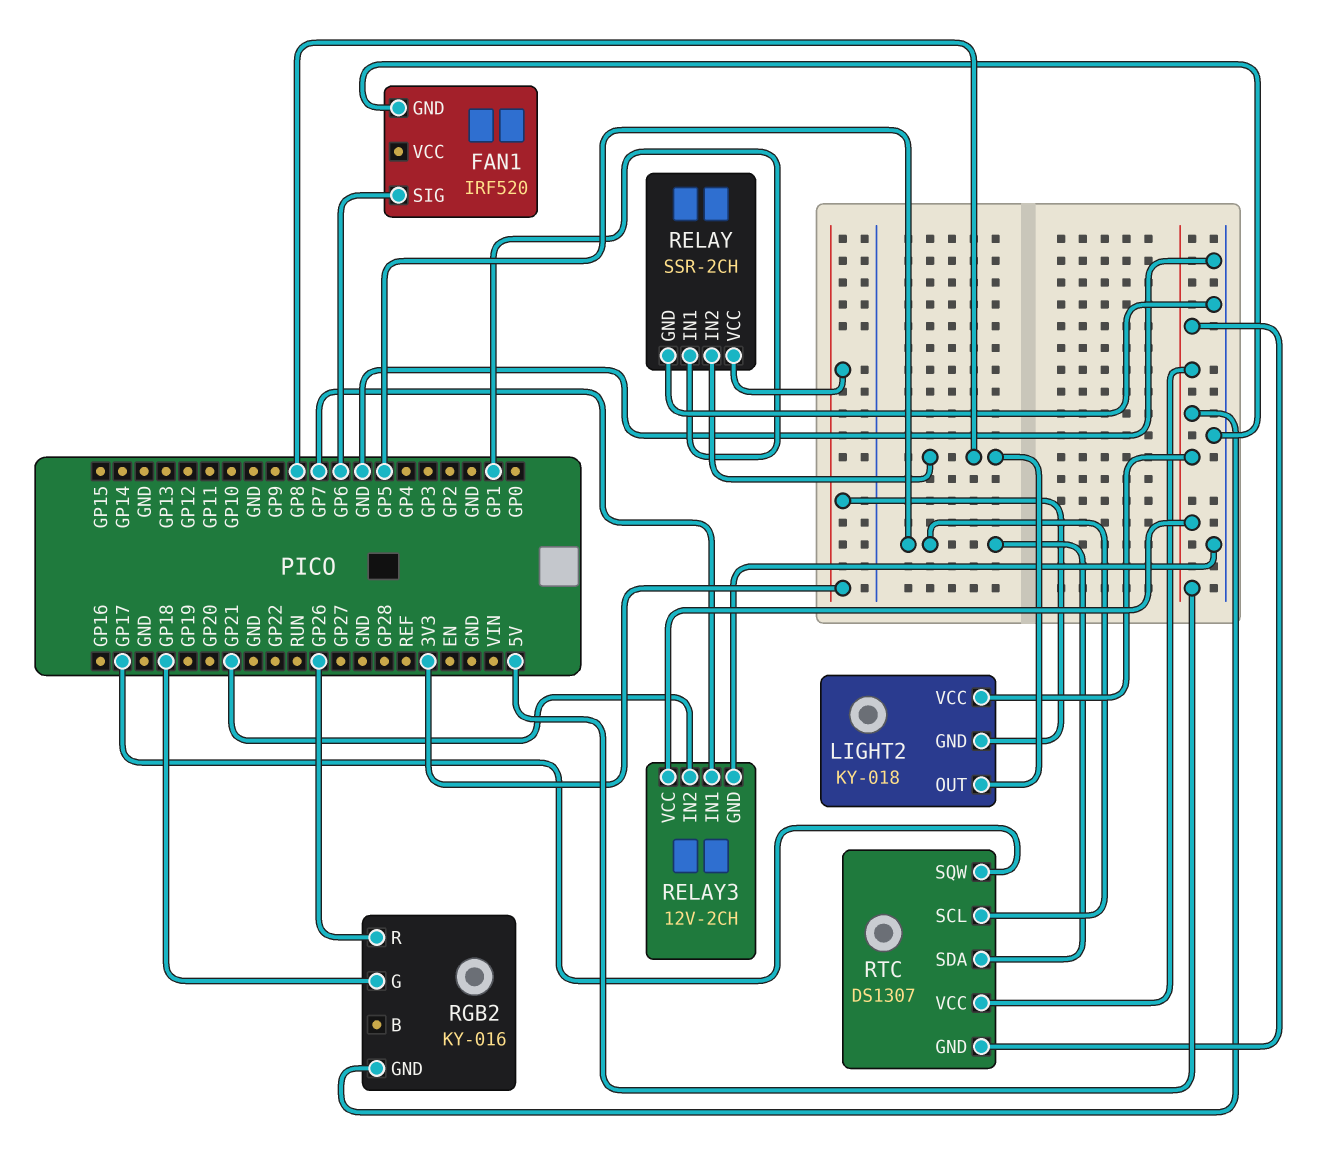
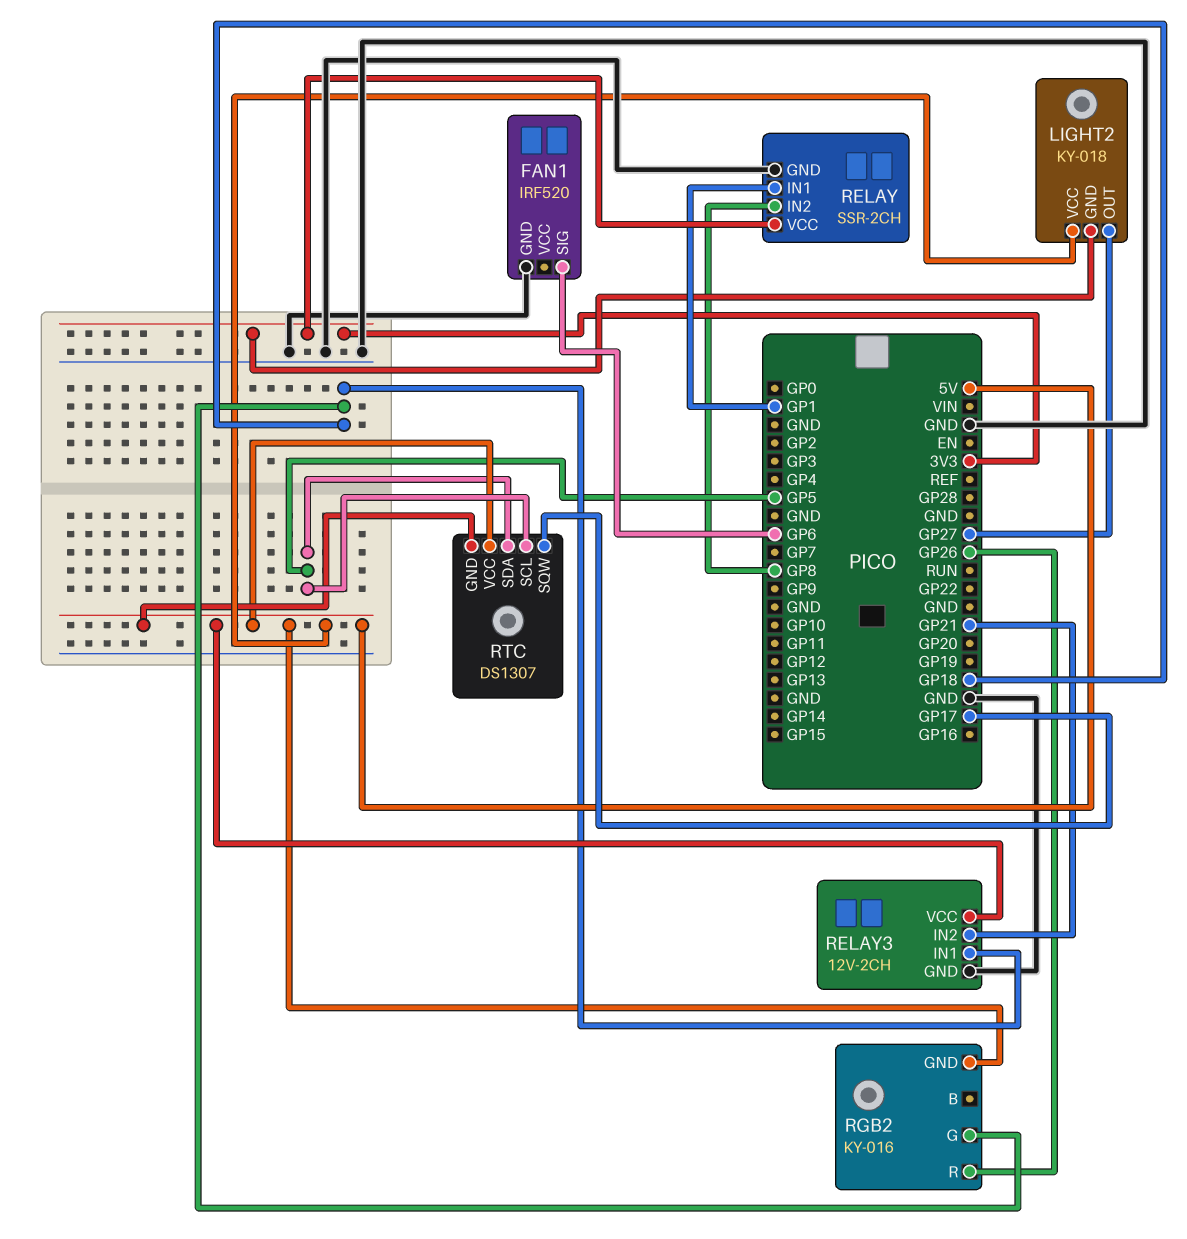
LIGHT2 pin OUT: GP8 -> GP27
RELAY3 pin IN1: GP7 -> GP18

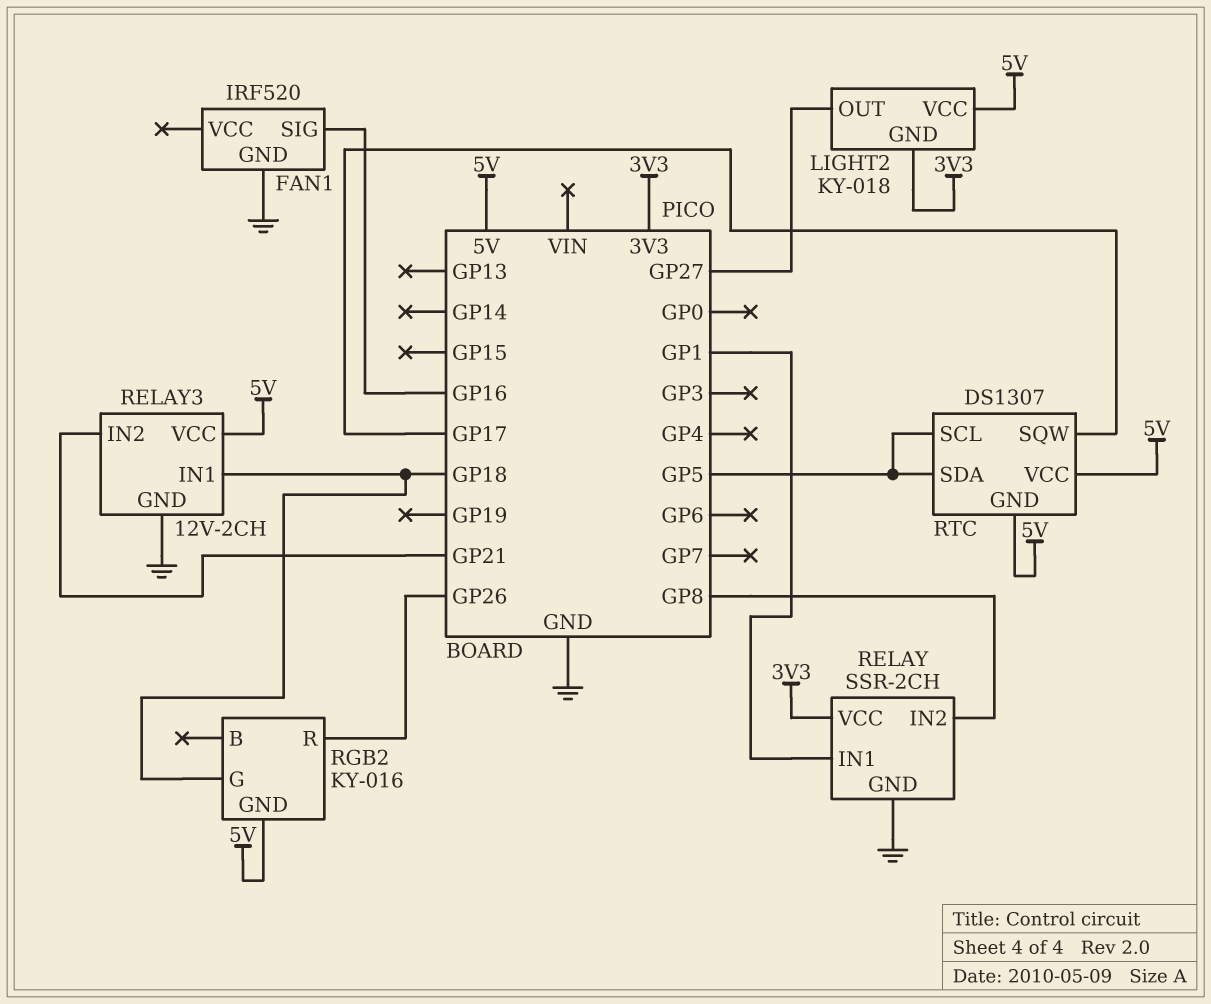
FAN1 pin SIG: GP6 -> GP16

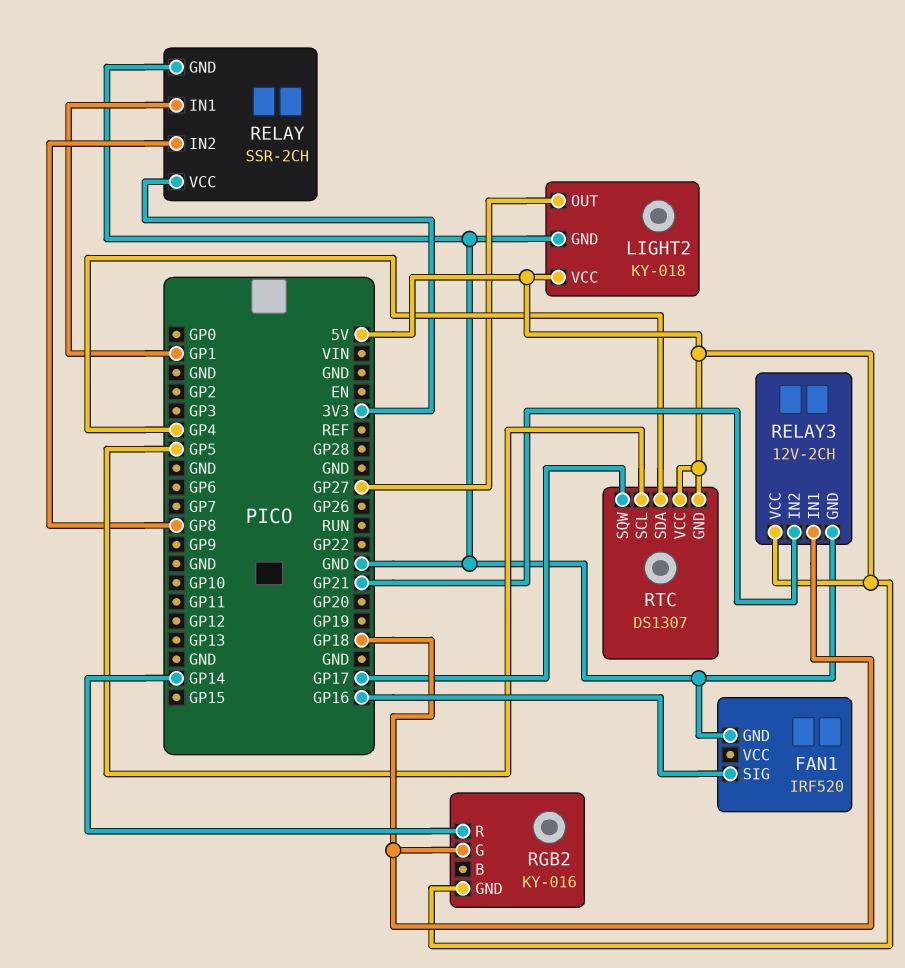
LIGHT2 pin GND: 3V3 -> GND
RGB2 pin R: GP26 -> GP14
RTC pin SDA: GP5 -> GP4

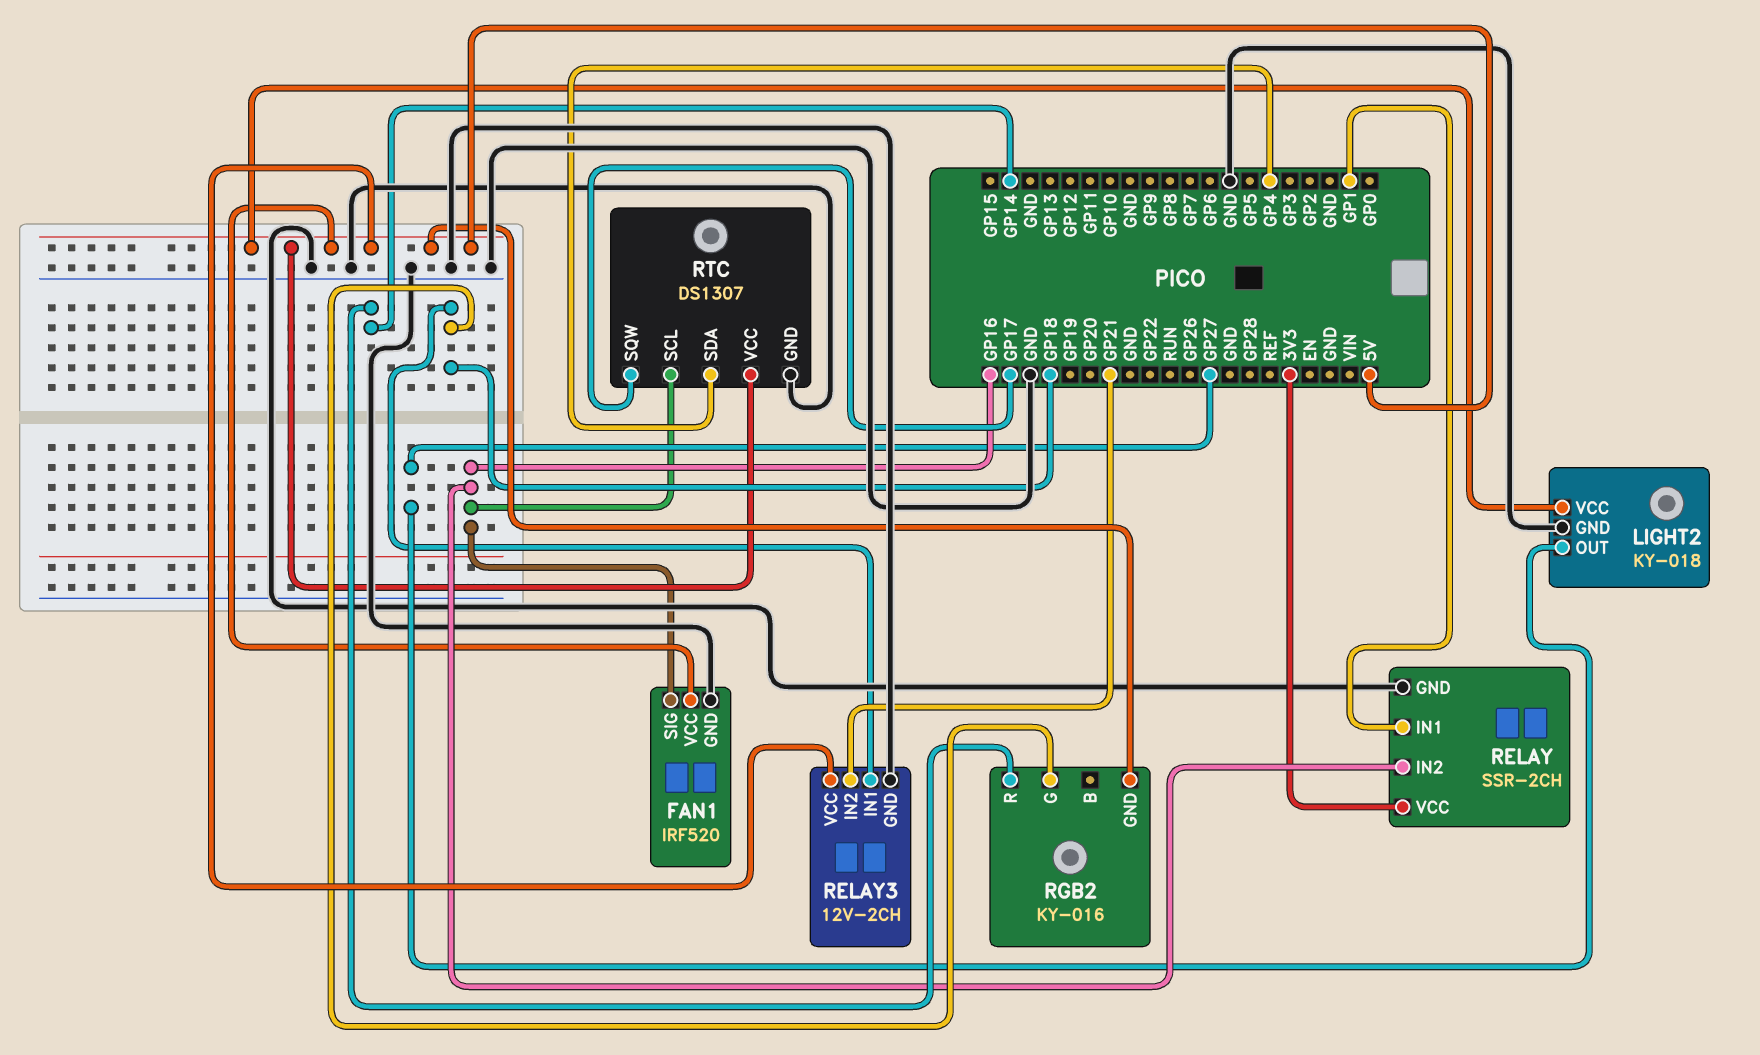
FAN1 pin VCC: none -> 5V
RELAY pin IN2: GP8 -> GP16
RTC pin GND: 5V -> GND
RTC pin SCL: GP5 -> GP16

